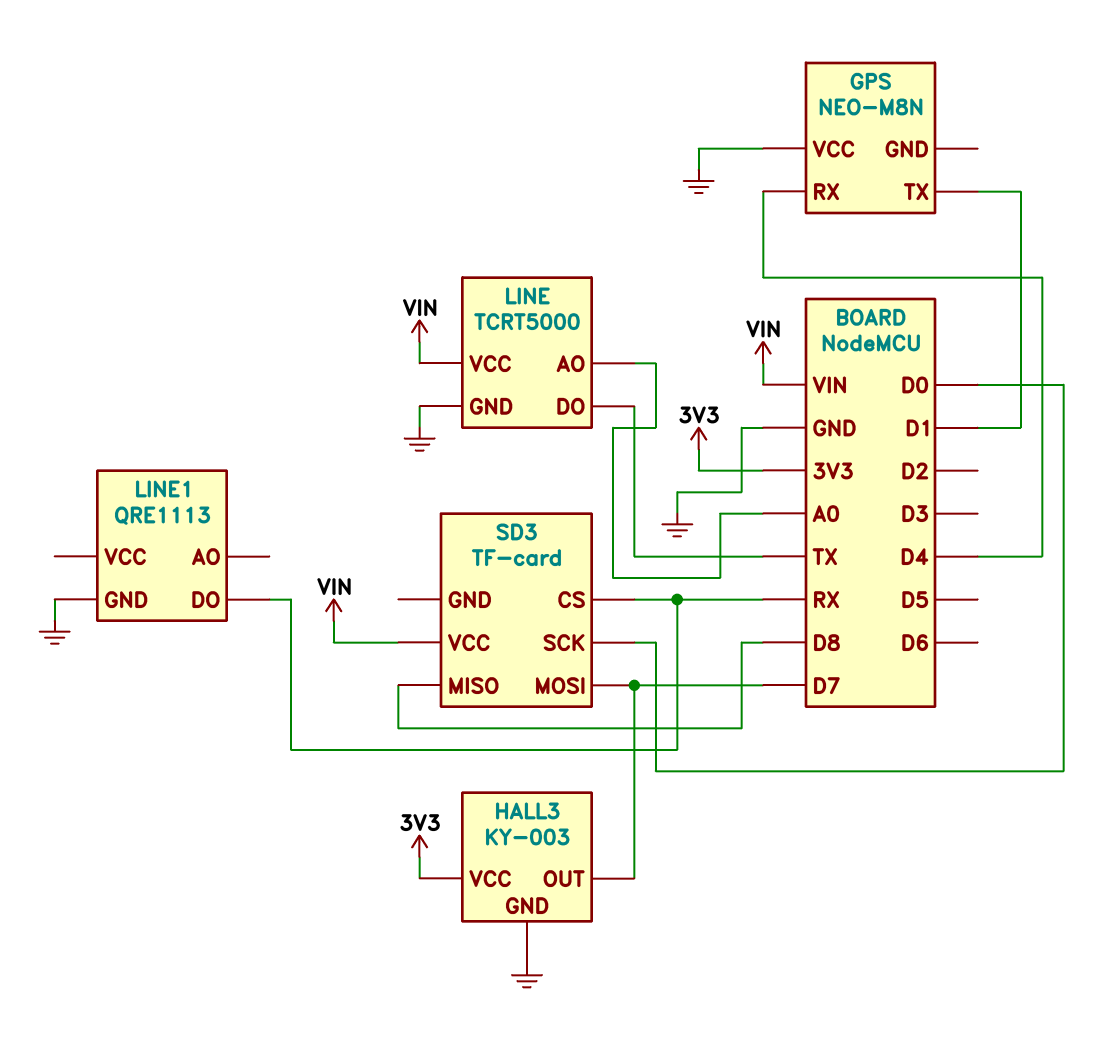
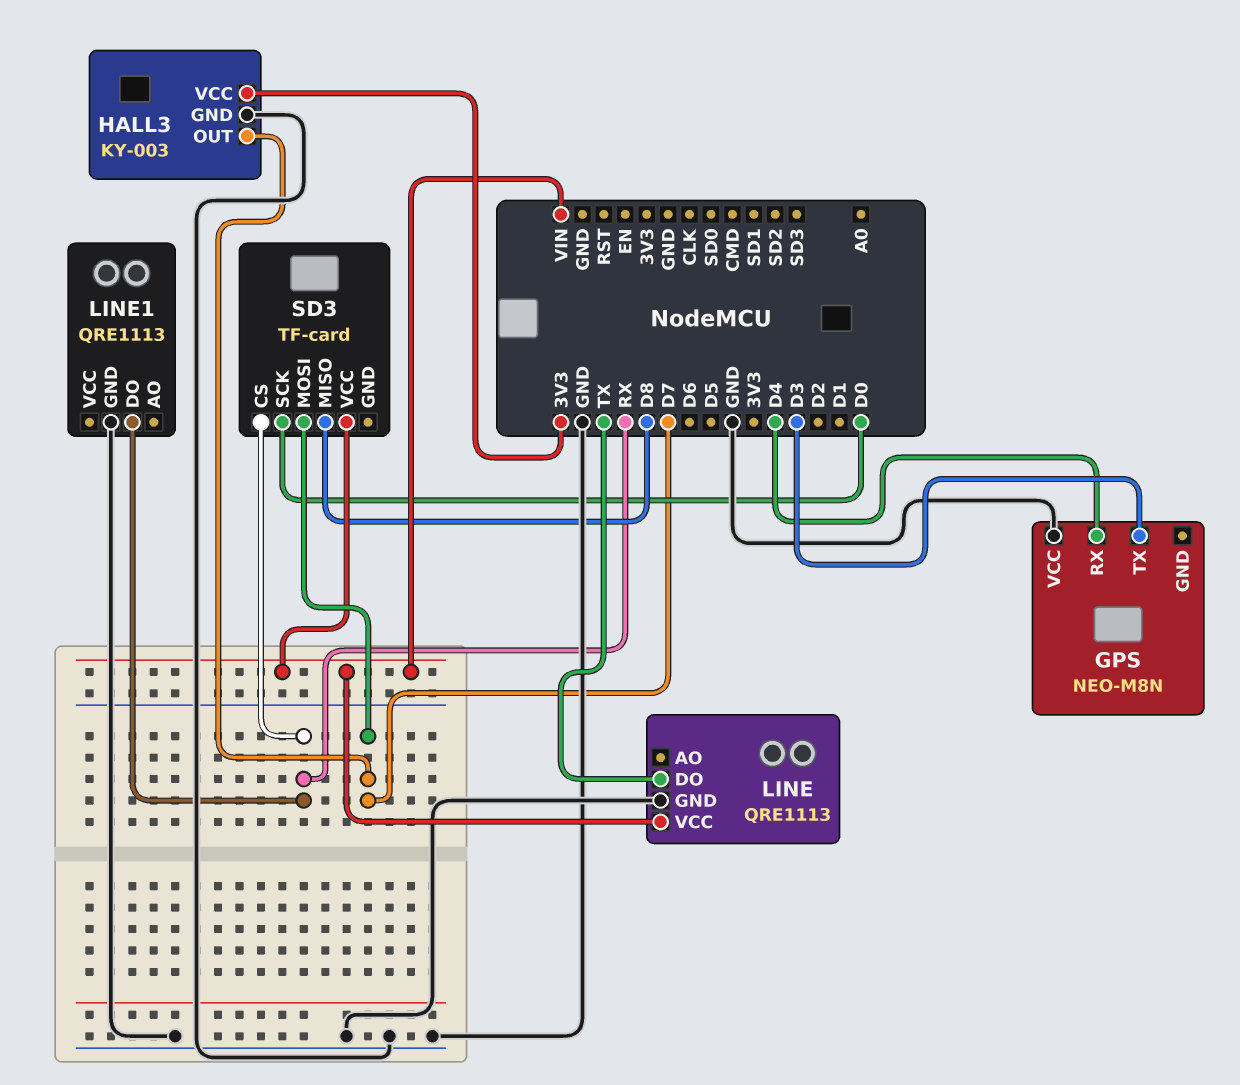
GPS pin TX: D1 -> D3
LINE: TCRT5000 -> QRE1113
LINE pin AO: A0 -> none

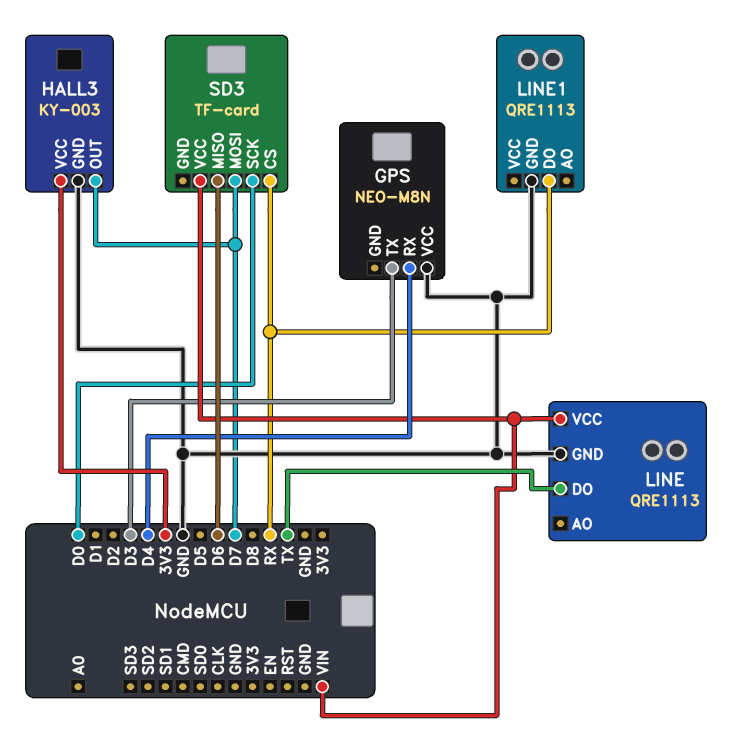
SD3 pin MISO: D8 -> D6

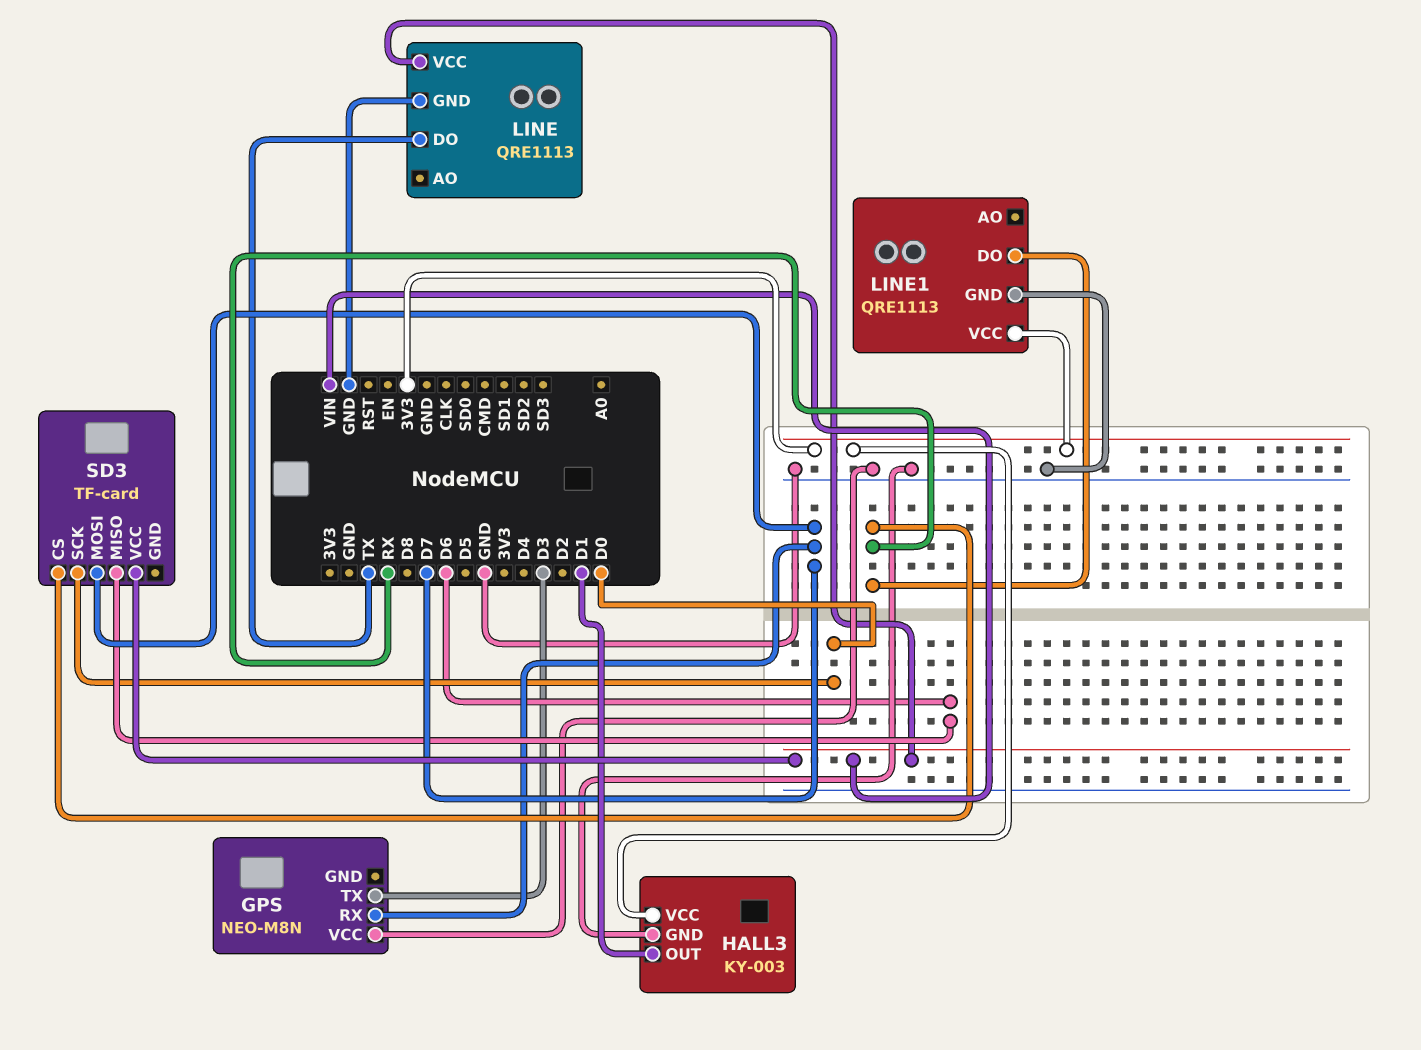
GPS pin RX: D4 -> D7
HALL3 pin OUT: D7 -> D1
LINE1 pin VCC: none -> 3V3

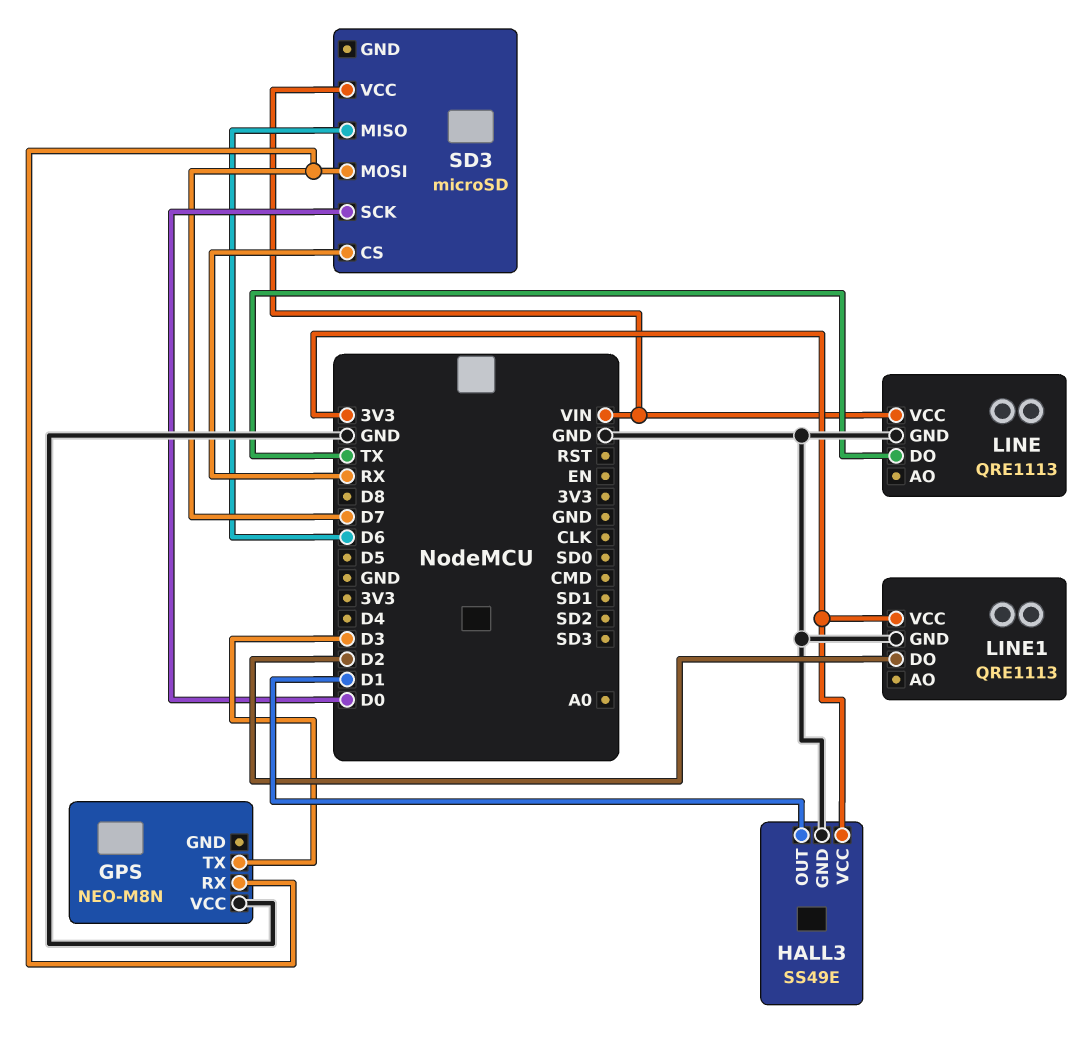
HALL3: KY-003 -> SS49E
LINE1 pin DO: RX -> D2
SD3: TF-card -> microSD

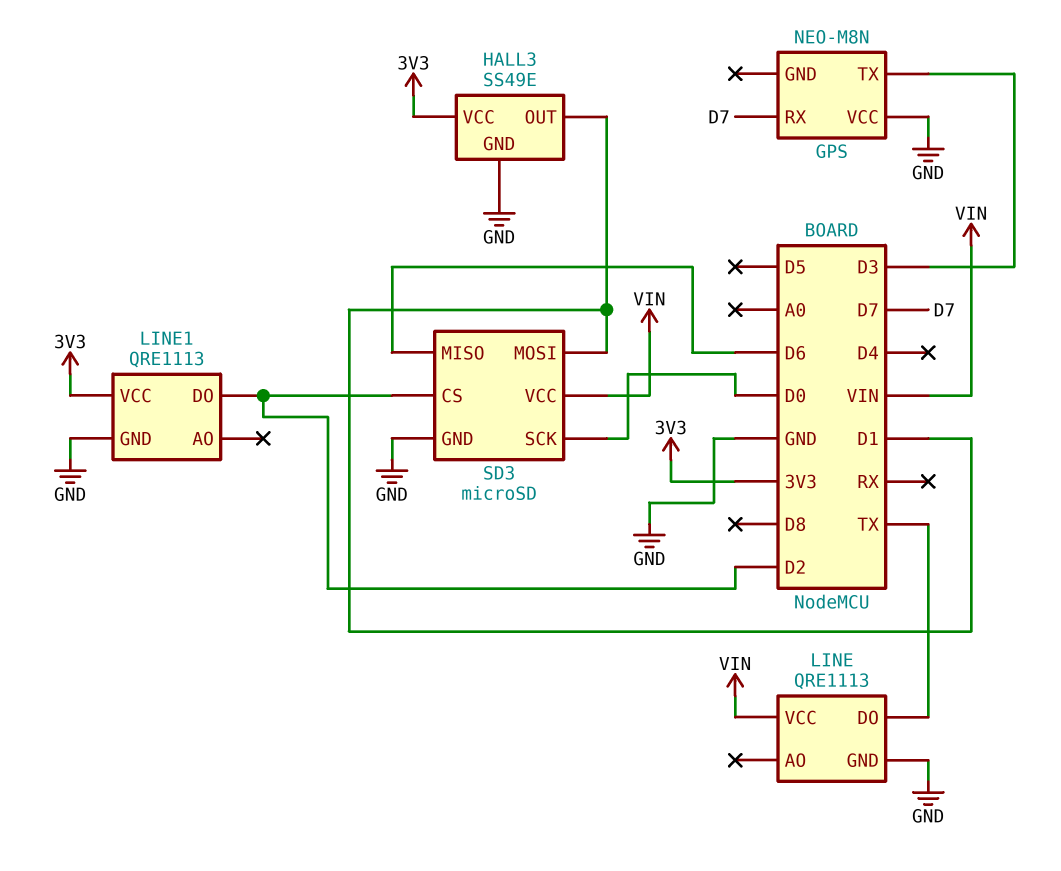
SD3 pin CS: RX -> D2
SD3 pin GND: none -> GND
SD3 pin MOSI: D7 -> D1

